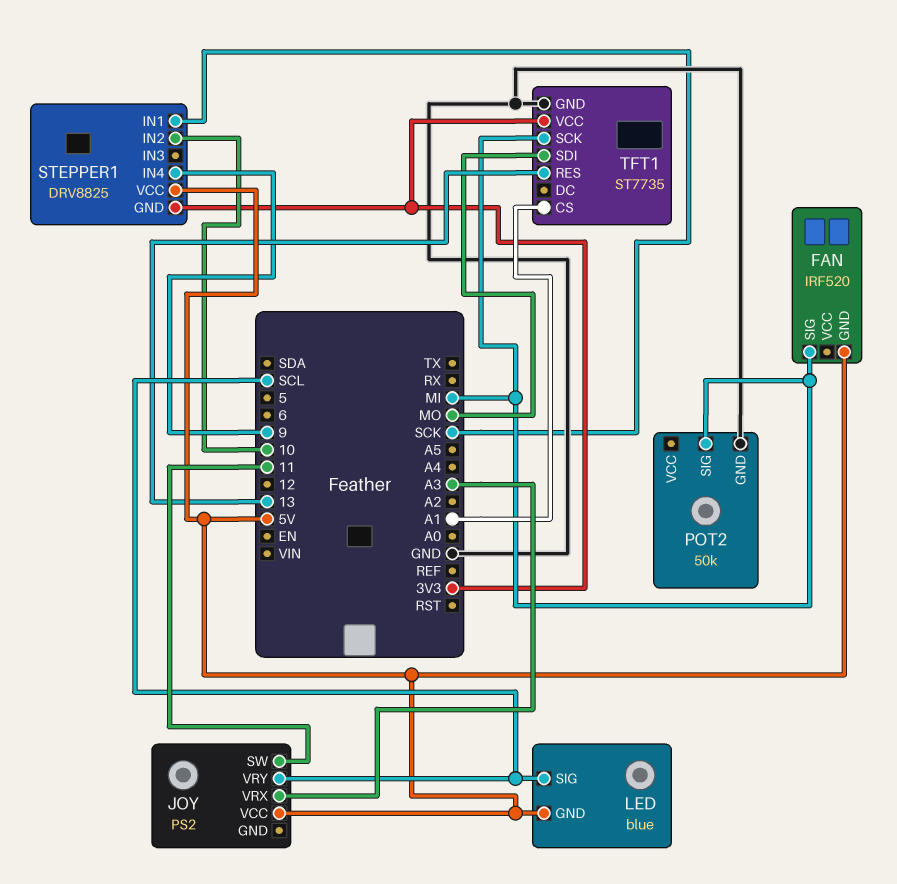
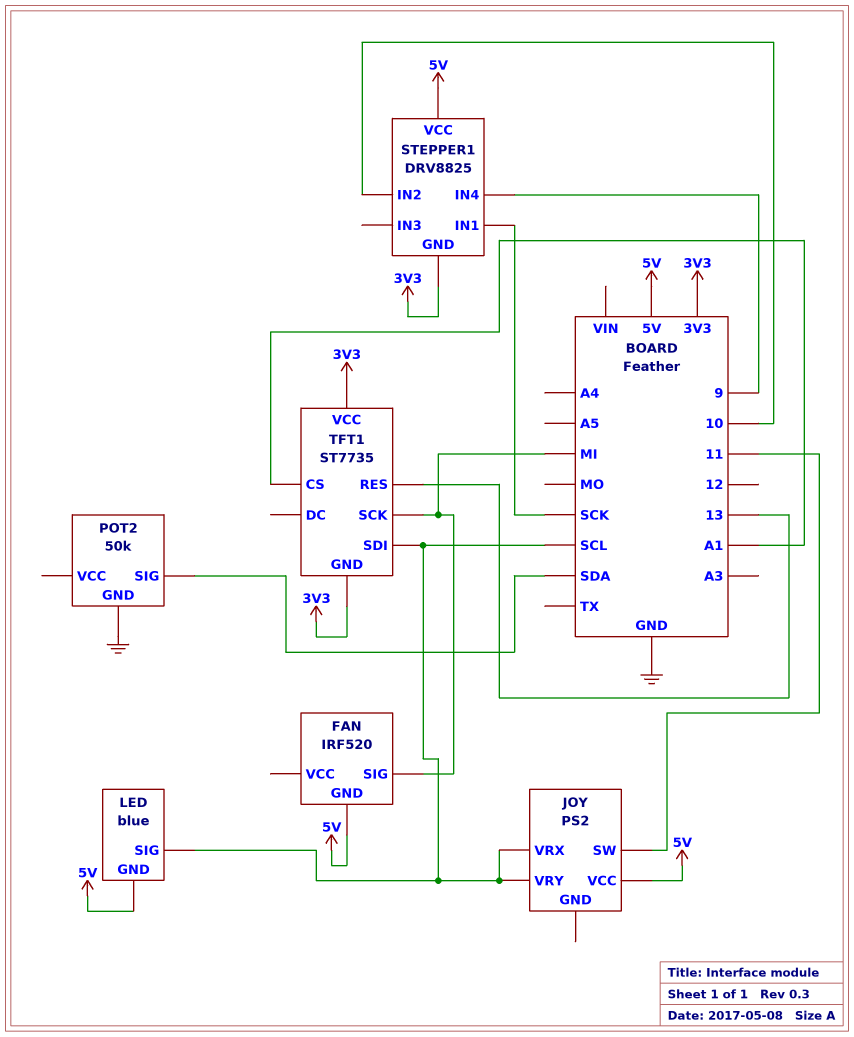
JOY pin VRX: A3 -> SCL
POT2 pin SIG: MI -> SDA
TFT1 pin GND: GND -> 3V3
TFT1 pin SDI: MO -> SCL

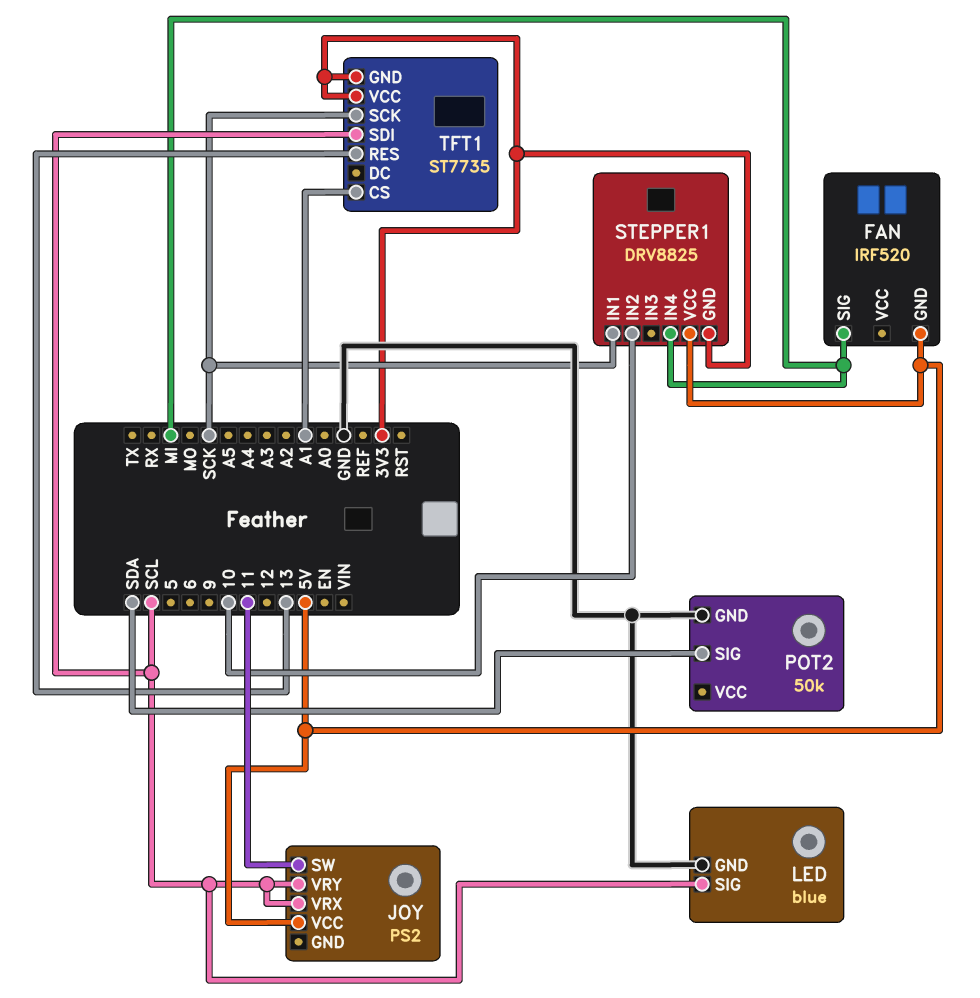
LED pin GND: 5V -> GND
STEPPER1 pin IN4: 9 -> MI
TFT1 pin SCK: MI -> SCK

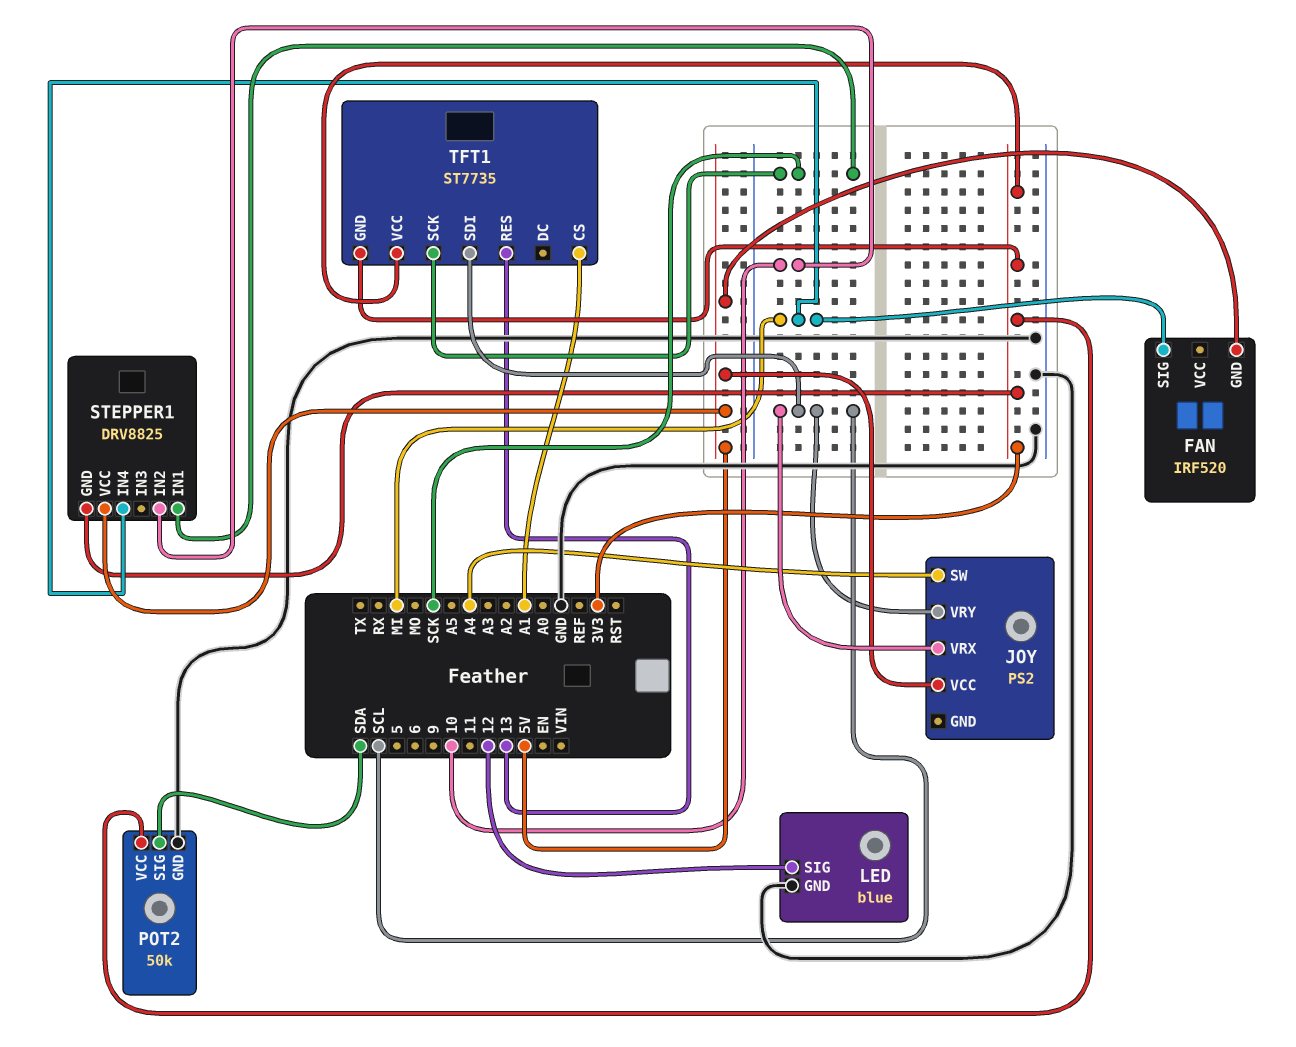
JOY pin SW: 11 -> A4
LED pin SIG: SCL -> 12
POT2 pin VCC: none -> 3V3

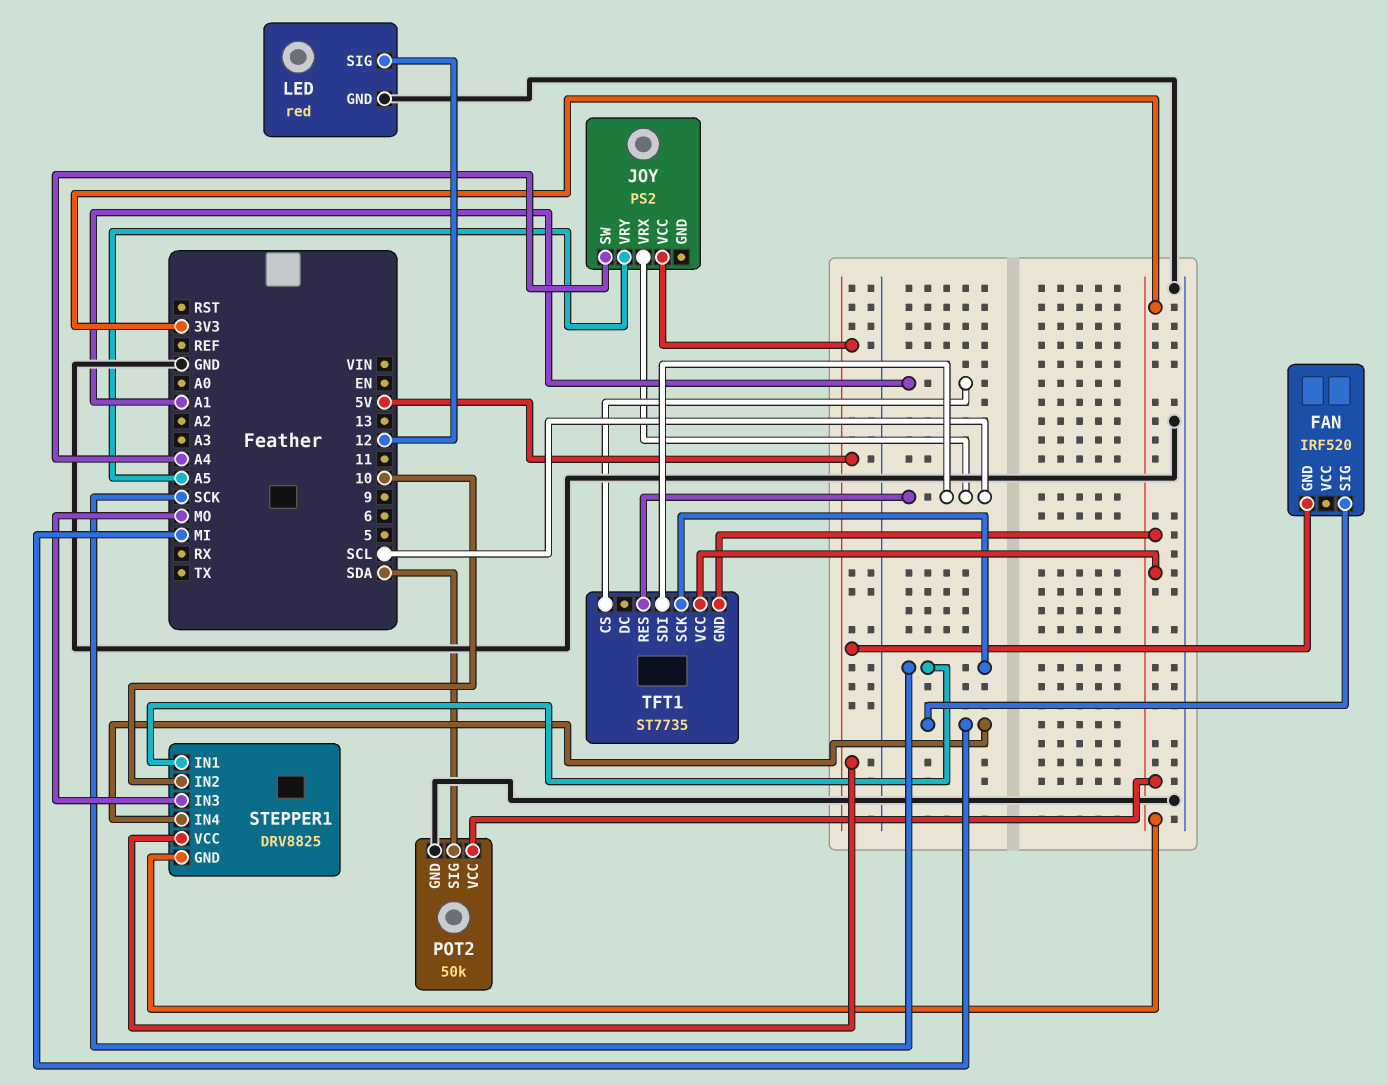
JOY pin VRY: SCL -> A5
LED: blue -> red
STEPPER1 pin IN3: none -> MO
TFT1 pin RES: 13 -> SCL

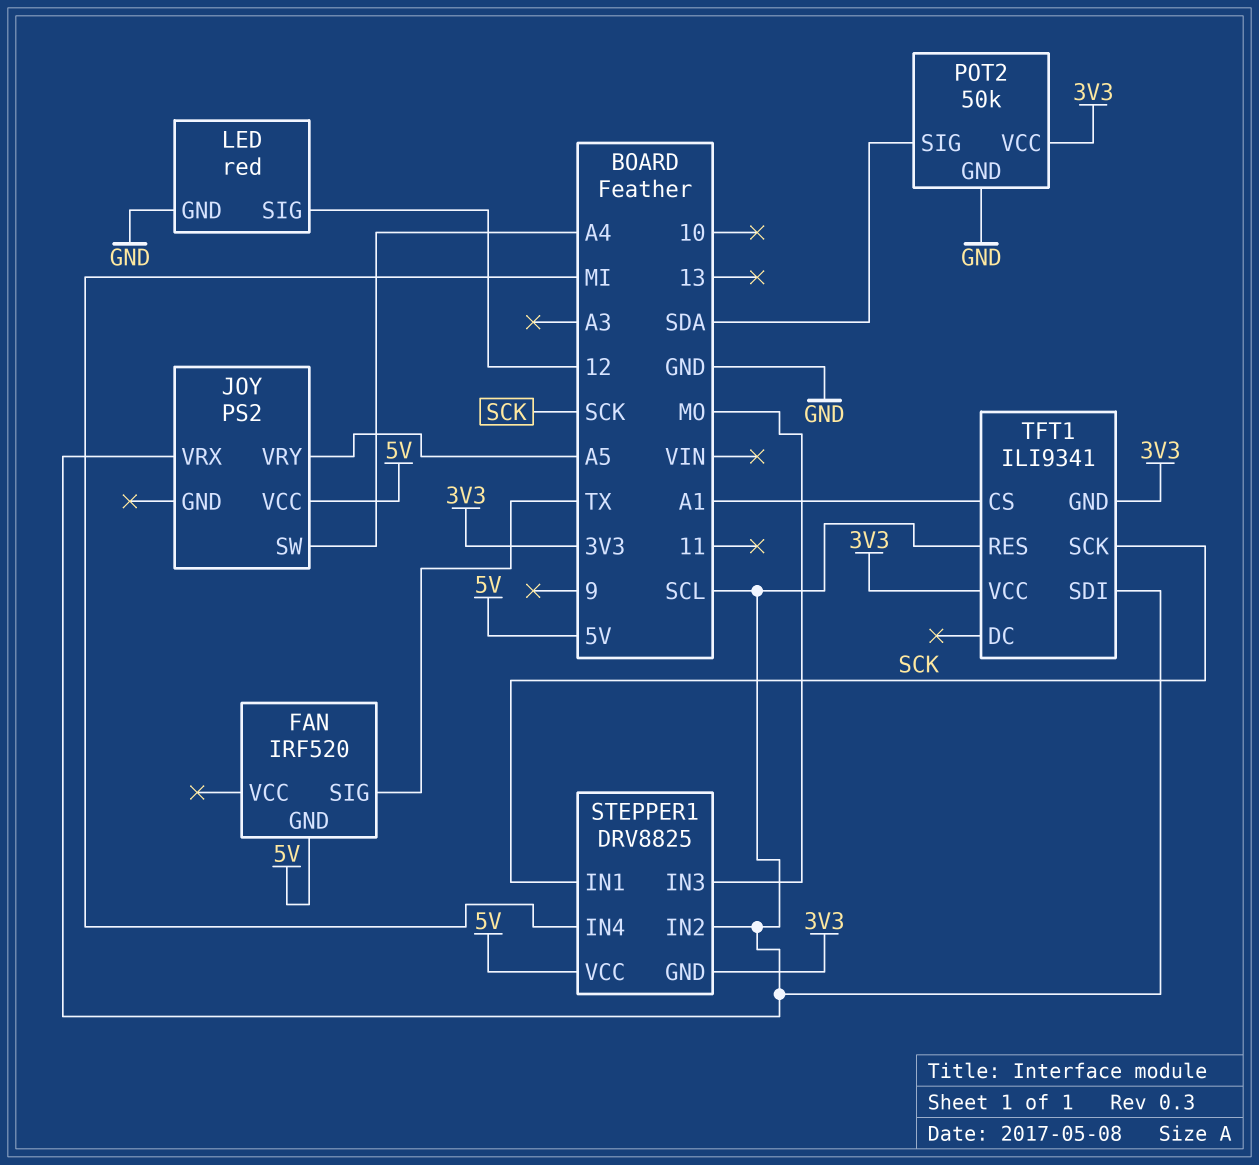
FAN pin SIG: MI -> TX
STEPPER1 pin IN2: 10 -> SCL
TFT1: ST7735 -> ILI9341

